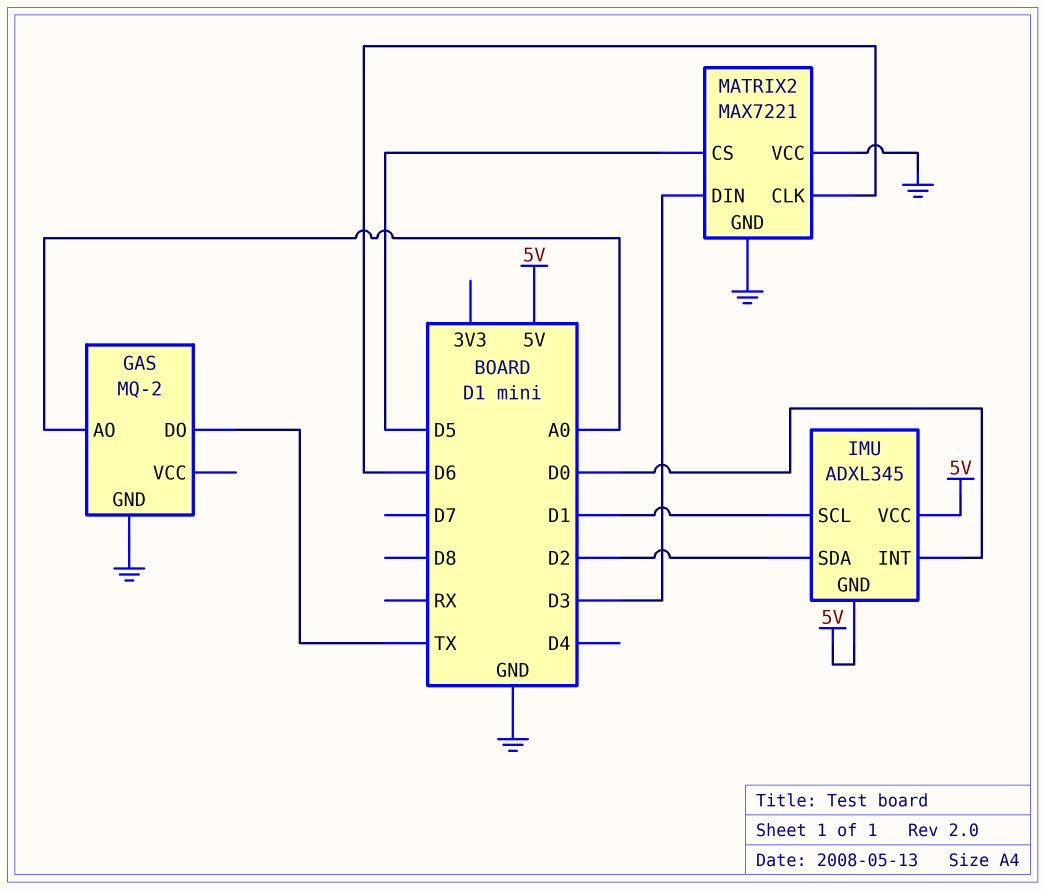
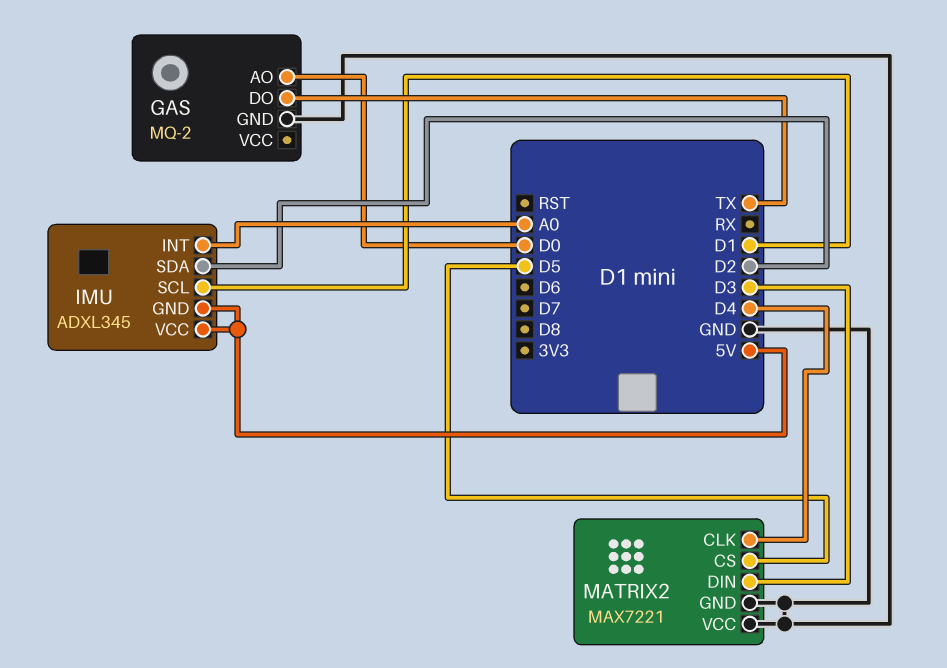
GAS pin AO: A0 -> D0
IMU pin INT: D0 -> A0
MATRIX2 pin CLK: D6 -> D4

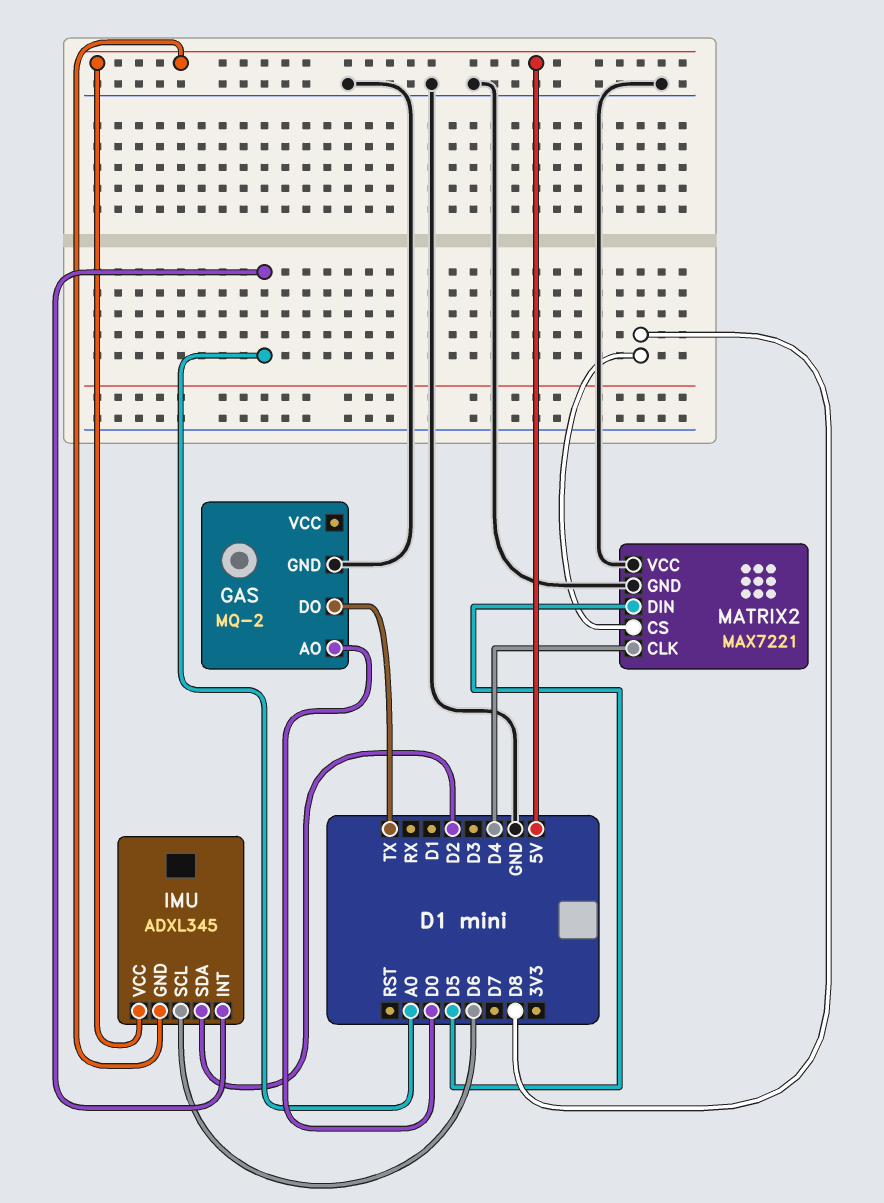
IMU pin SCL: D1 -> D6
MATRIX2 pin CS: D5 -> D8
MATRIX2 pin DIN: D3 -> D5

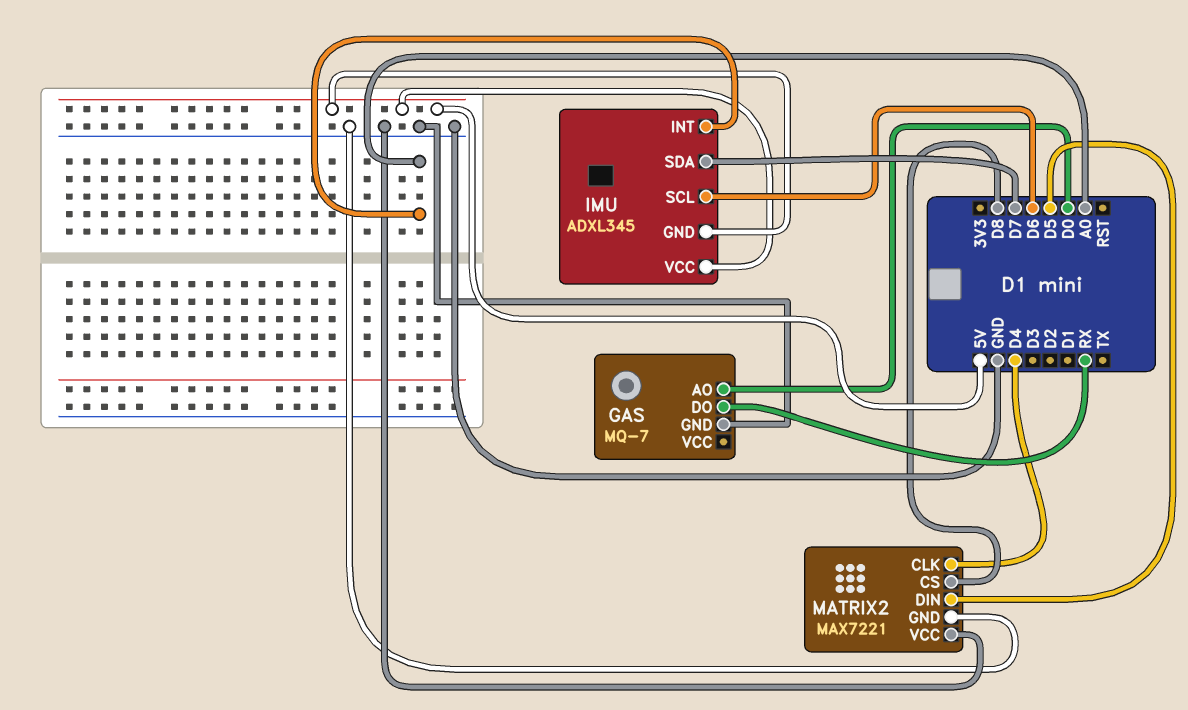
GAS: MQ-2 -> MQ-7
GAS pin DO: TX -> RX
IMU pin SDA: D2 -> D7

